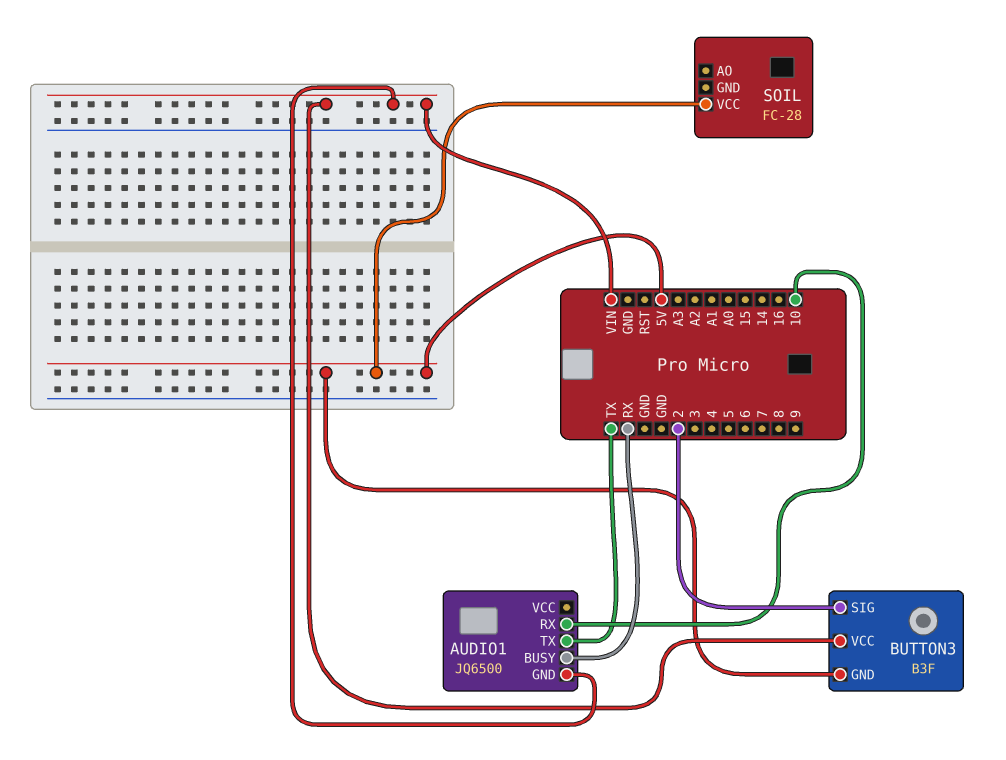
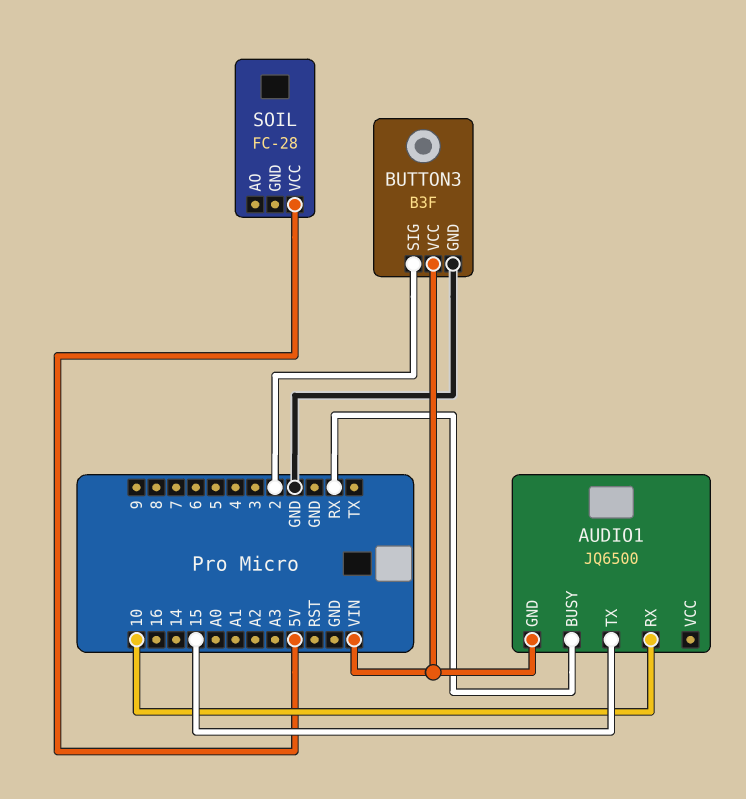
AUDIO1 pin TX: TX -> 15
BUTTON3 pin GND: 5V -> GND

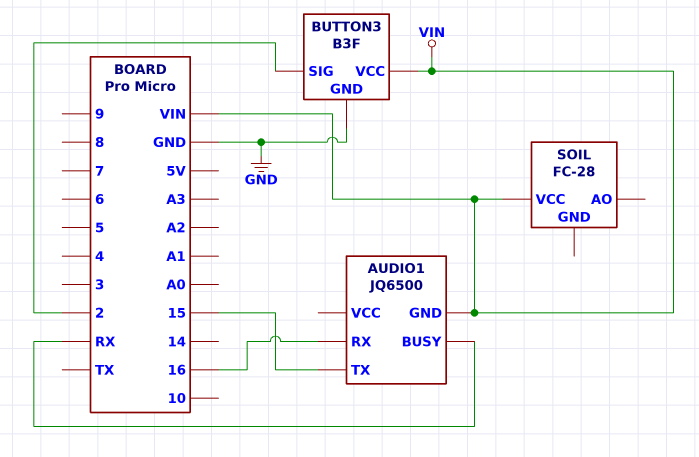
AUDIO1 pin RX: 10 -> 16
SOIL pin VCC: 5V -> VIN

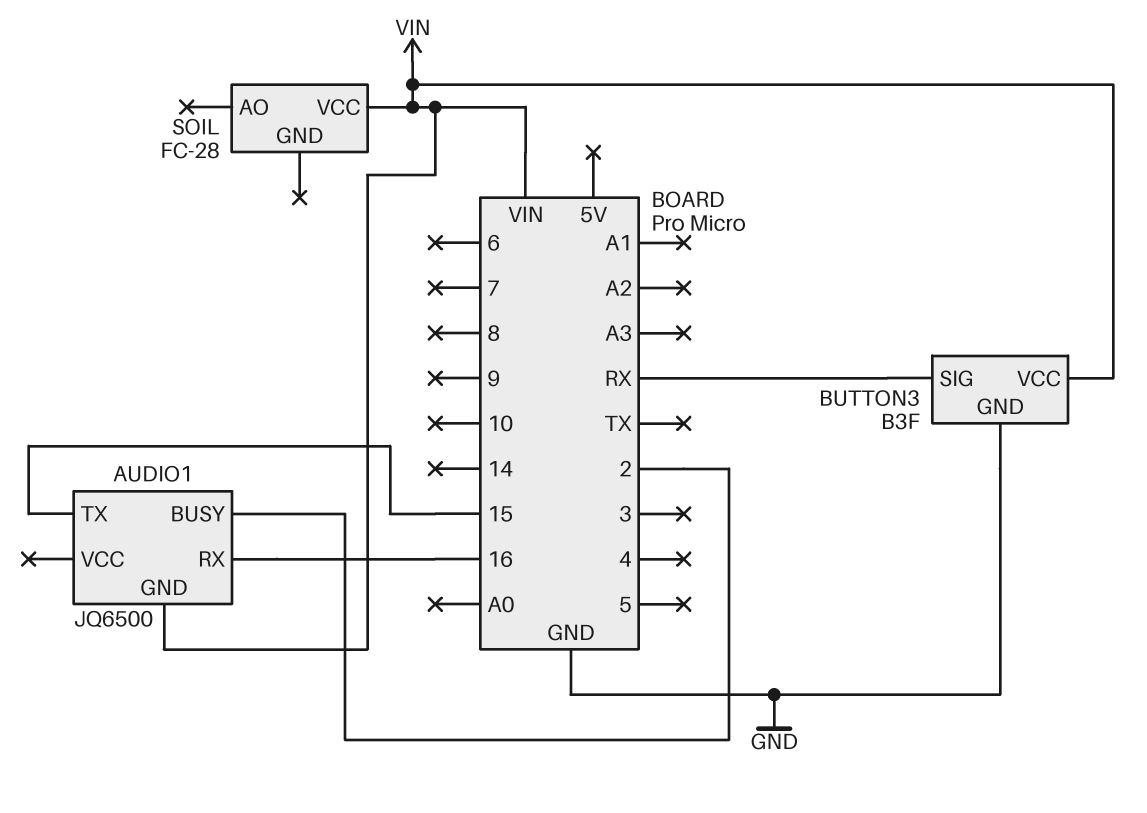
AUDIO1 pin BUSY: RX -> 2
BUTTON3 pin SIG: 2 -> RX

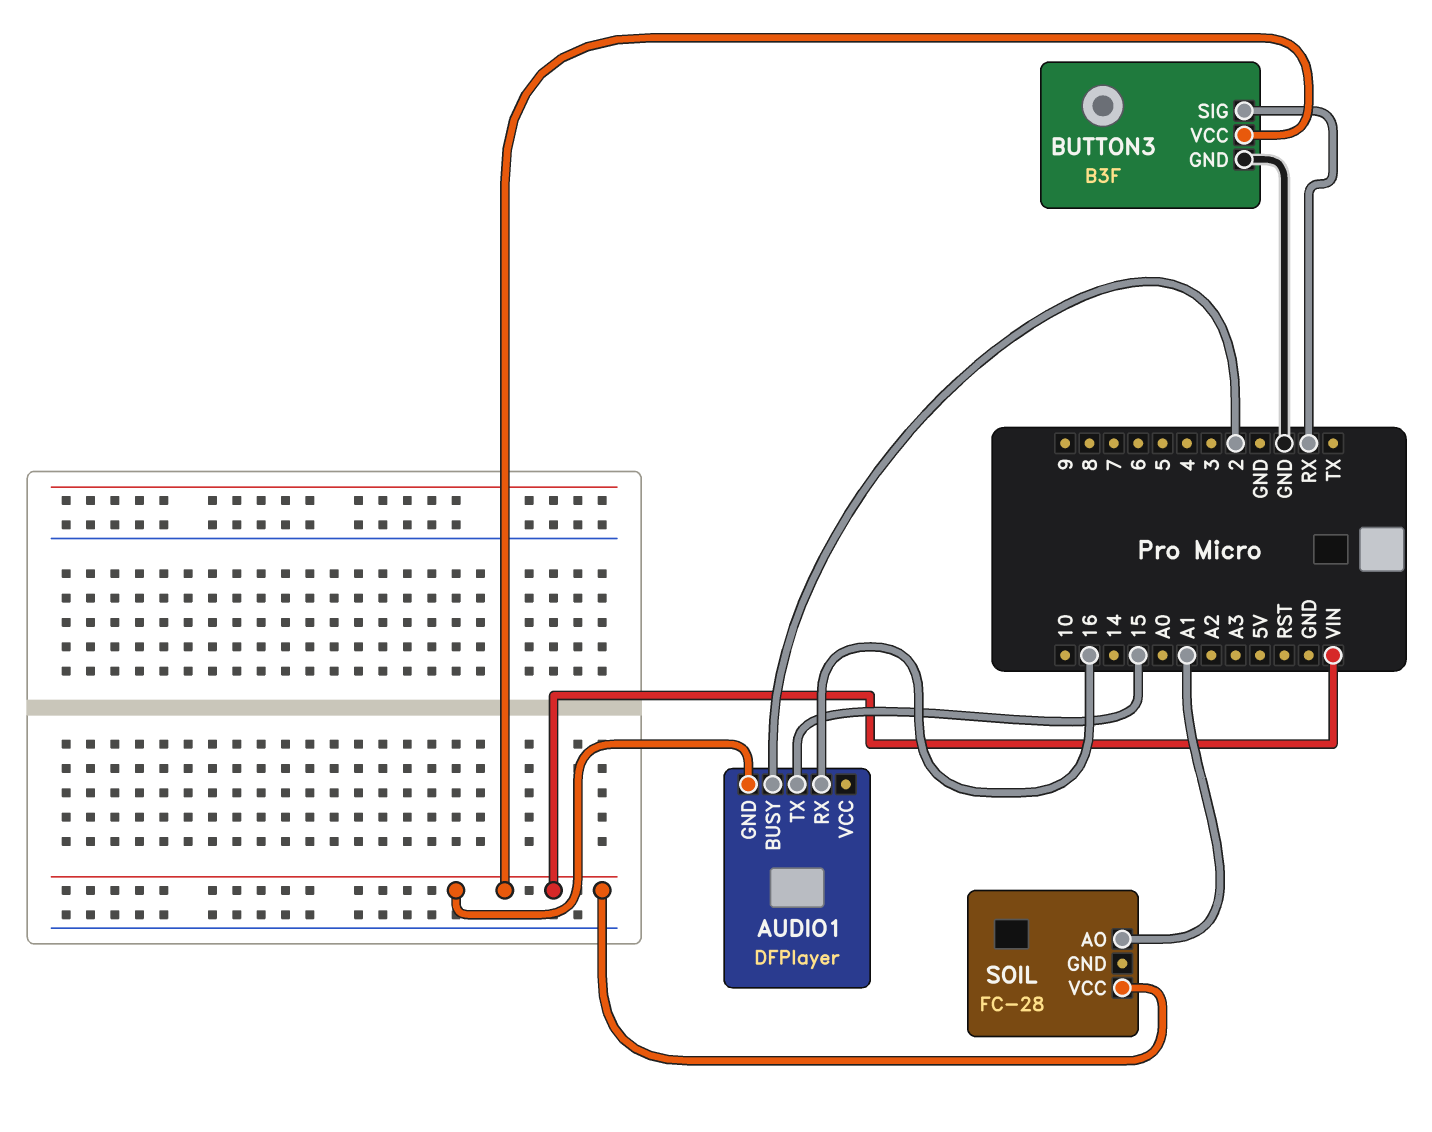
AUDIO1: JQ6500 -> DFPlayer
SOIL pin AO: none -> A1

